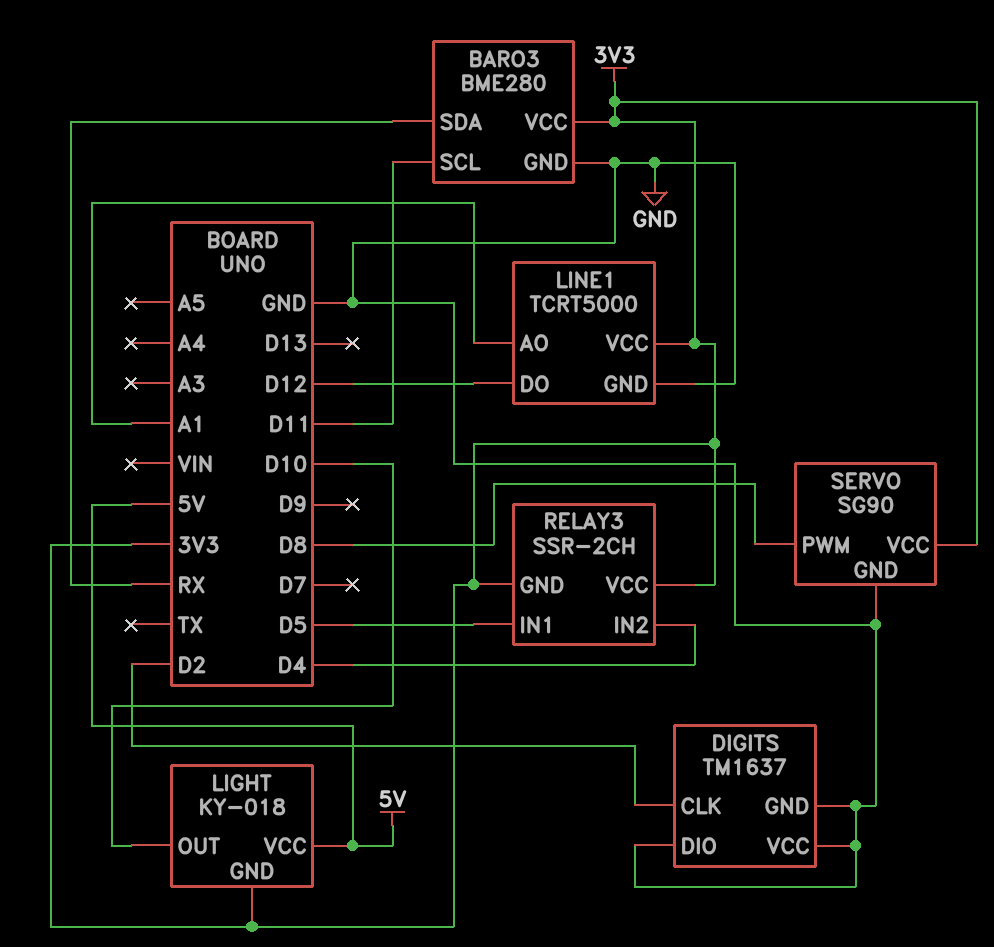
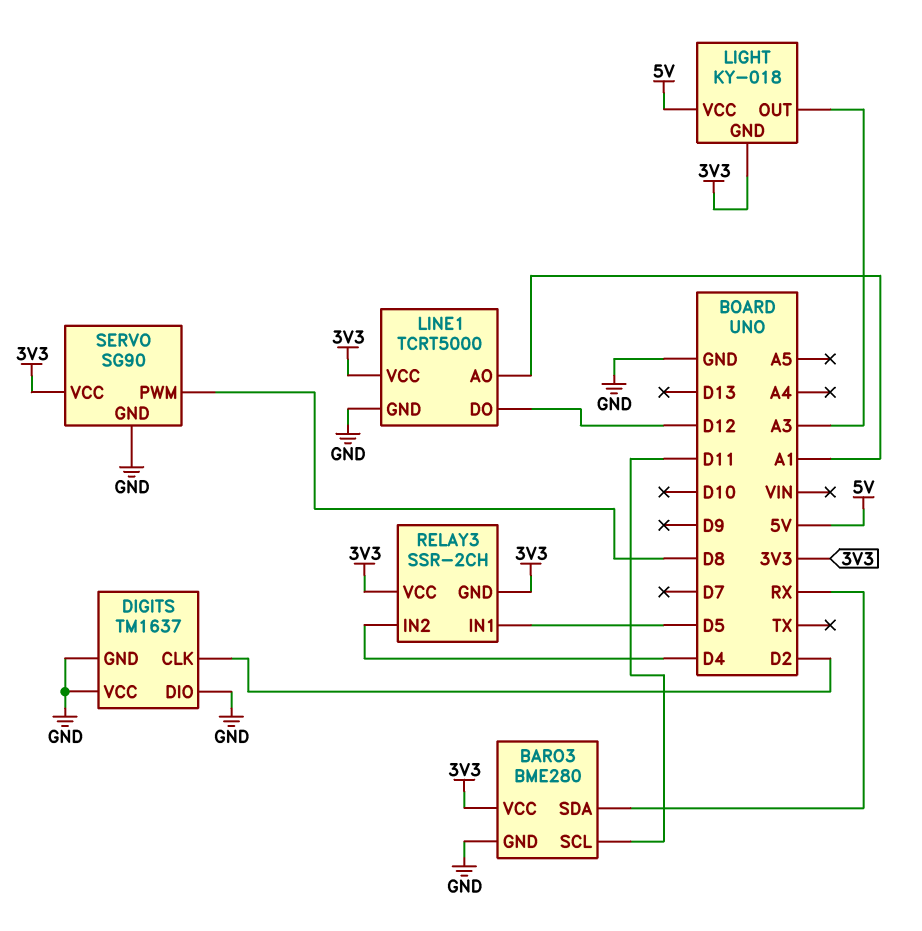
LIGHT pin OUT: D10 -> A3

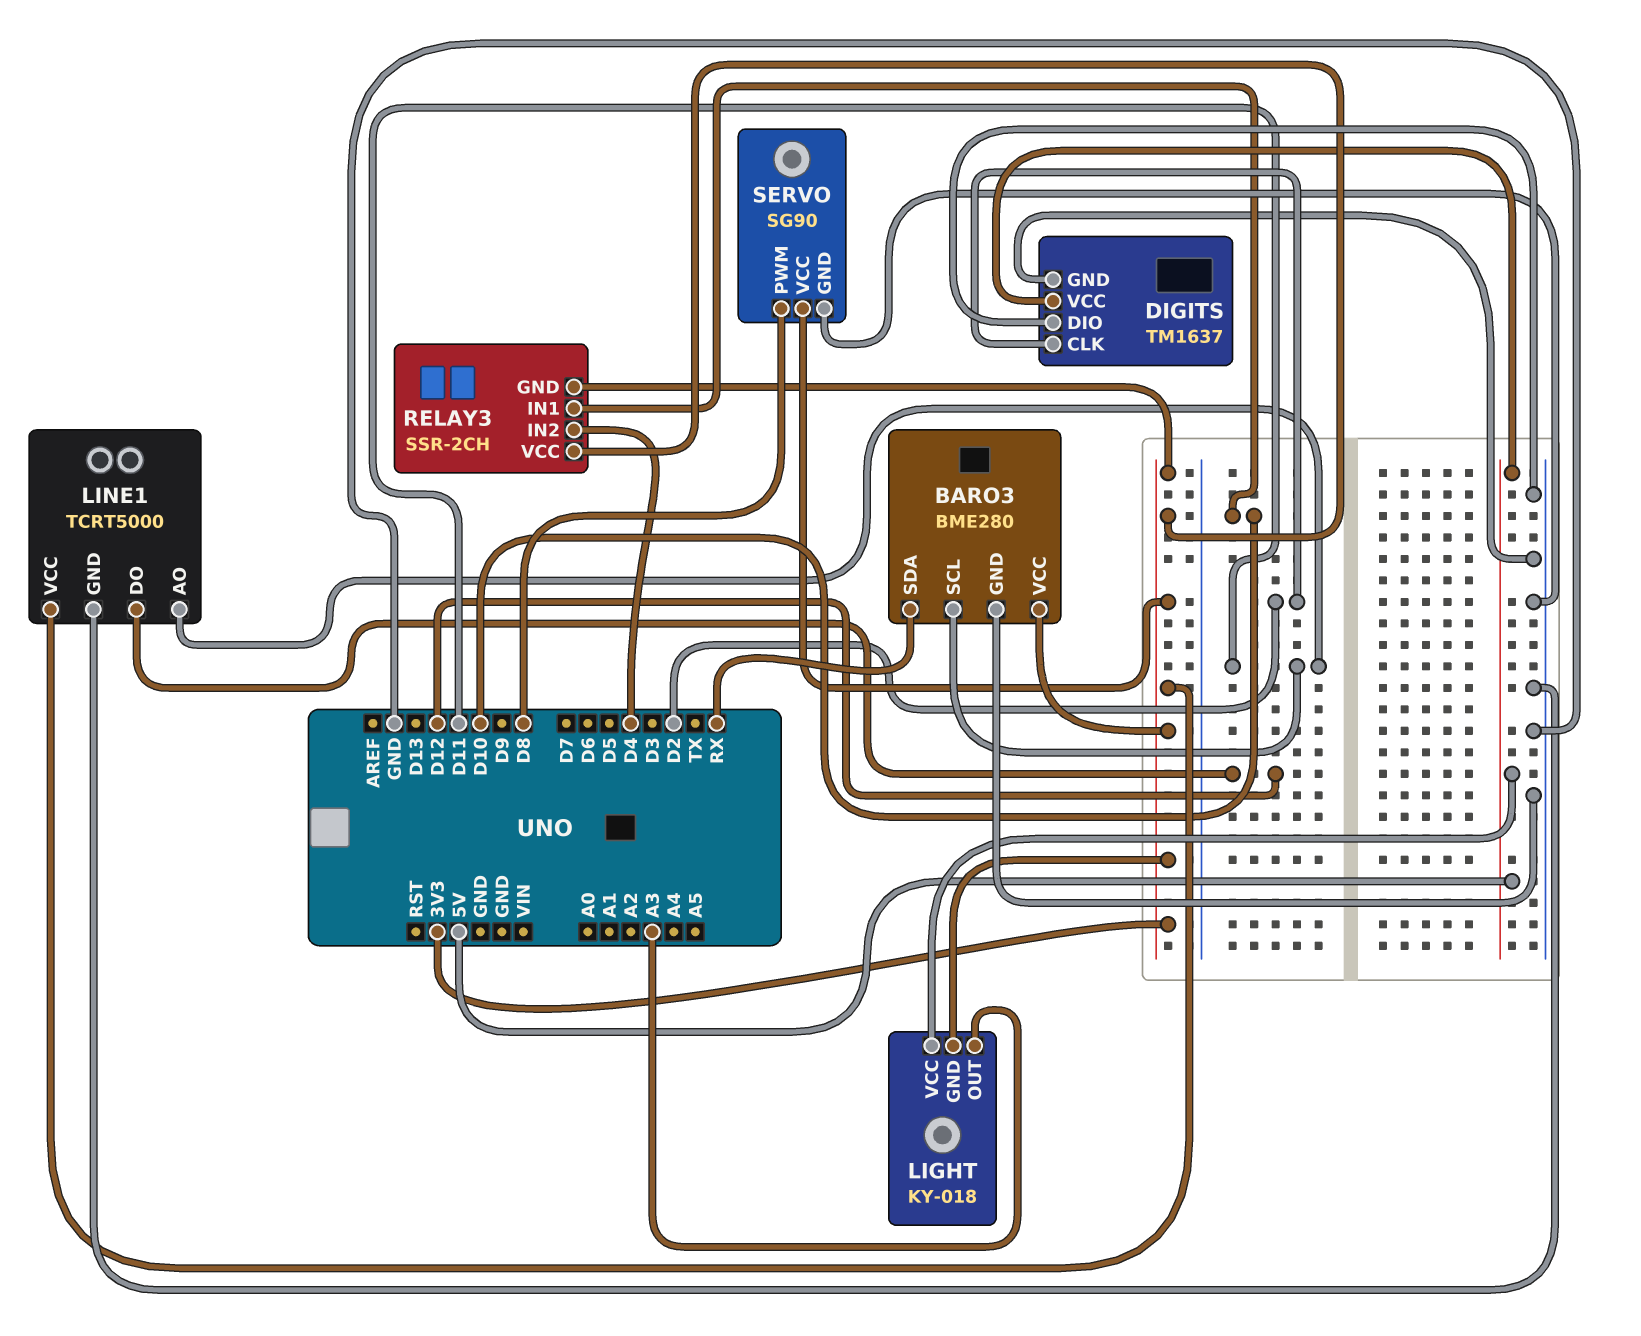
DIGITS pin VCC: GND -> 5V
LINE1 pin AO: A1 -> D11
RELAY3 pin IN1: D5 -> D10

